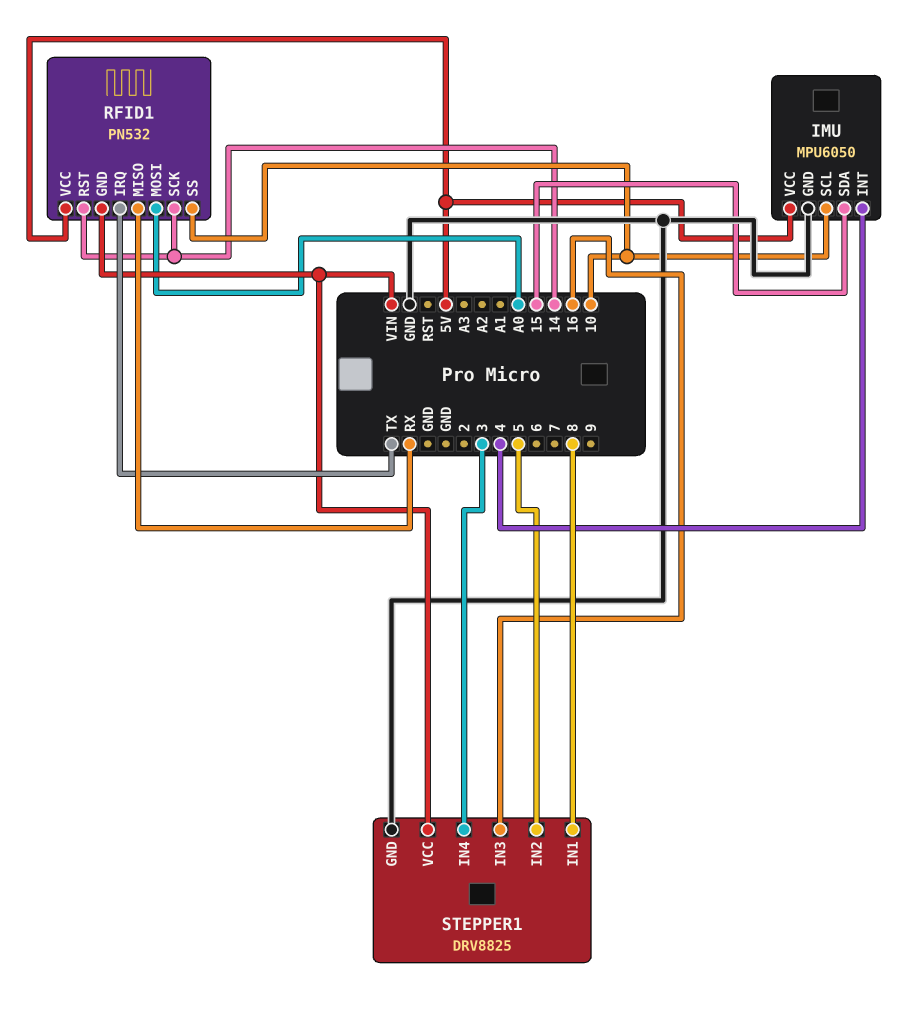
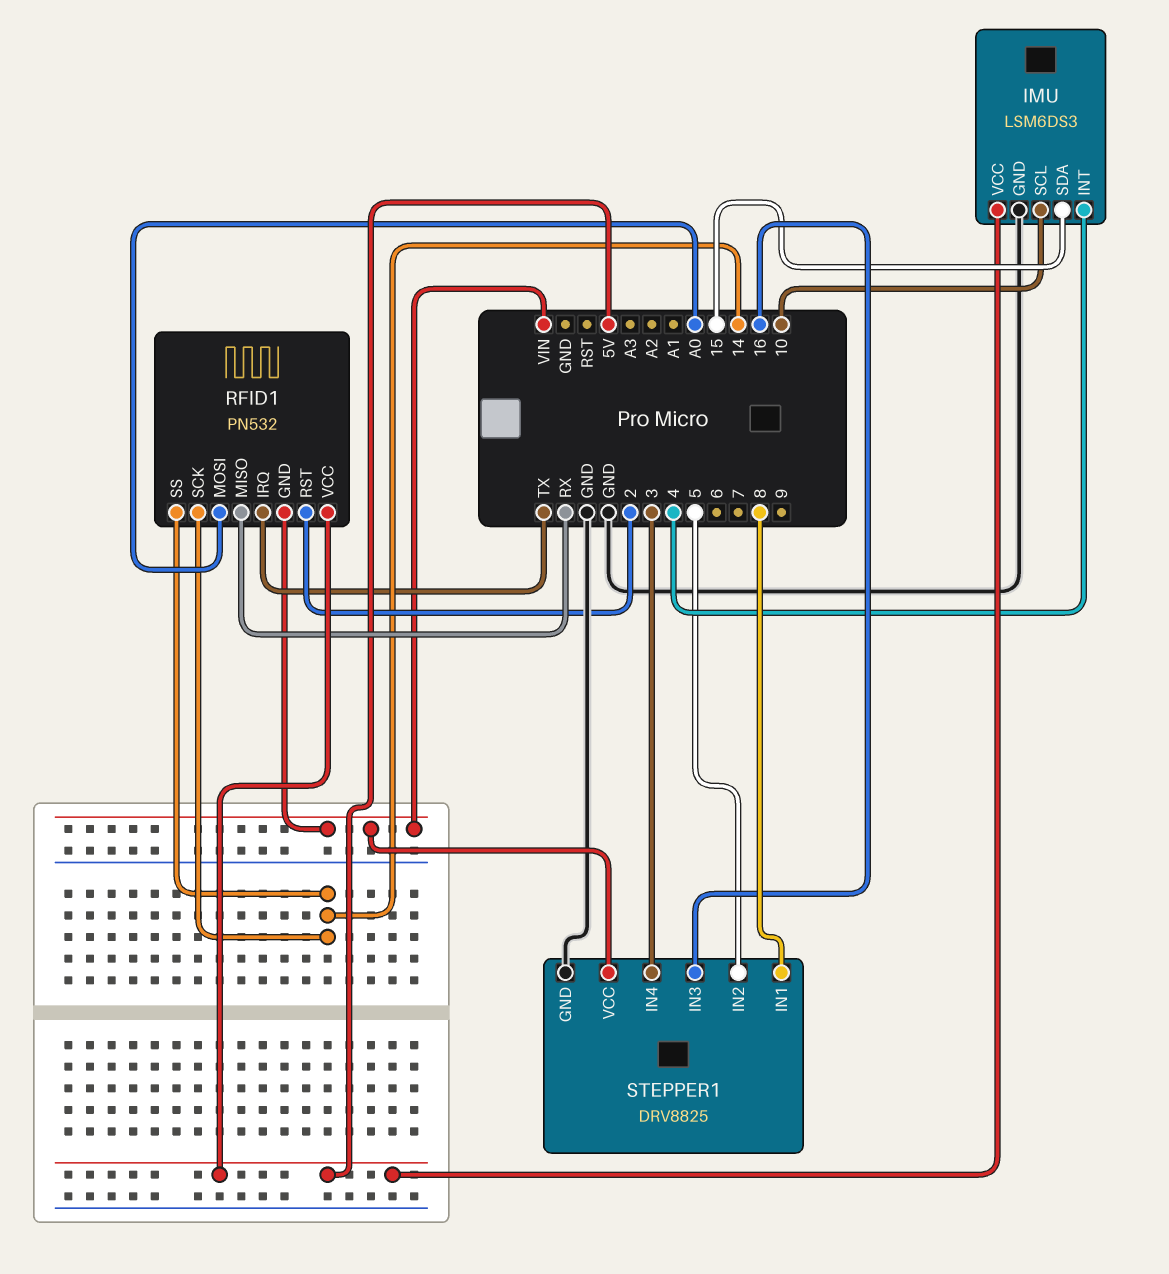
IMU: MPU6050 -> LSM6DS3
RFID1 pin RST: 14 -> 2
RFID1 pin SS: 10 -> 14

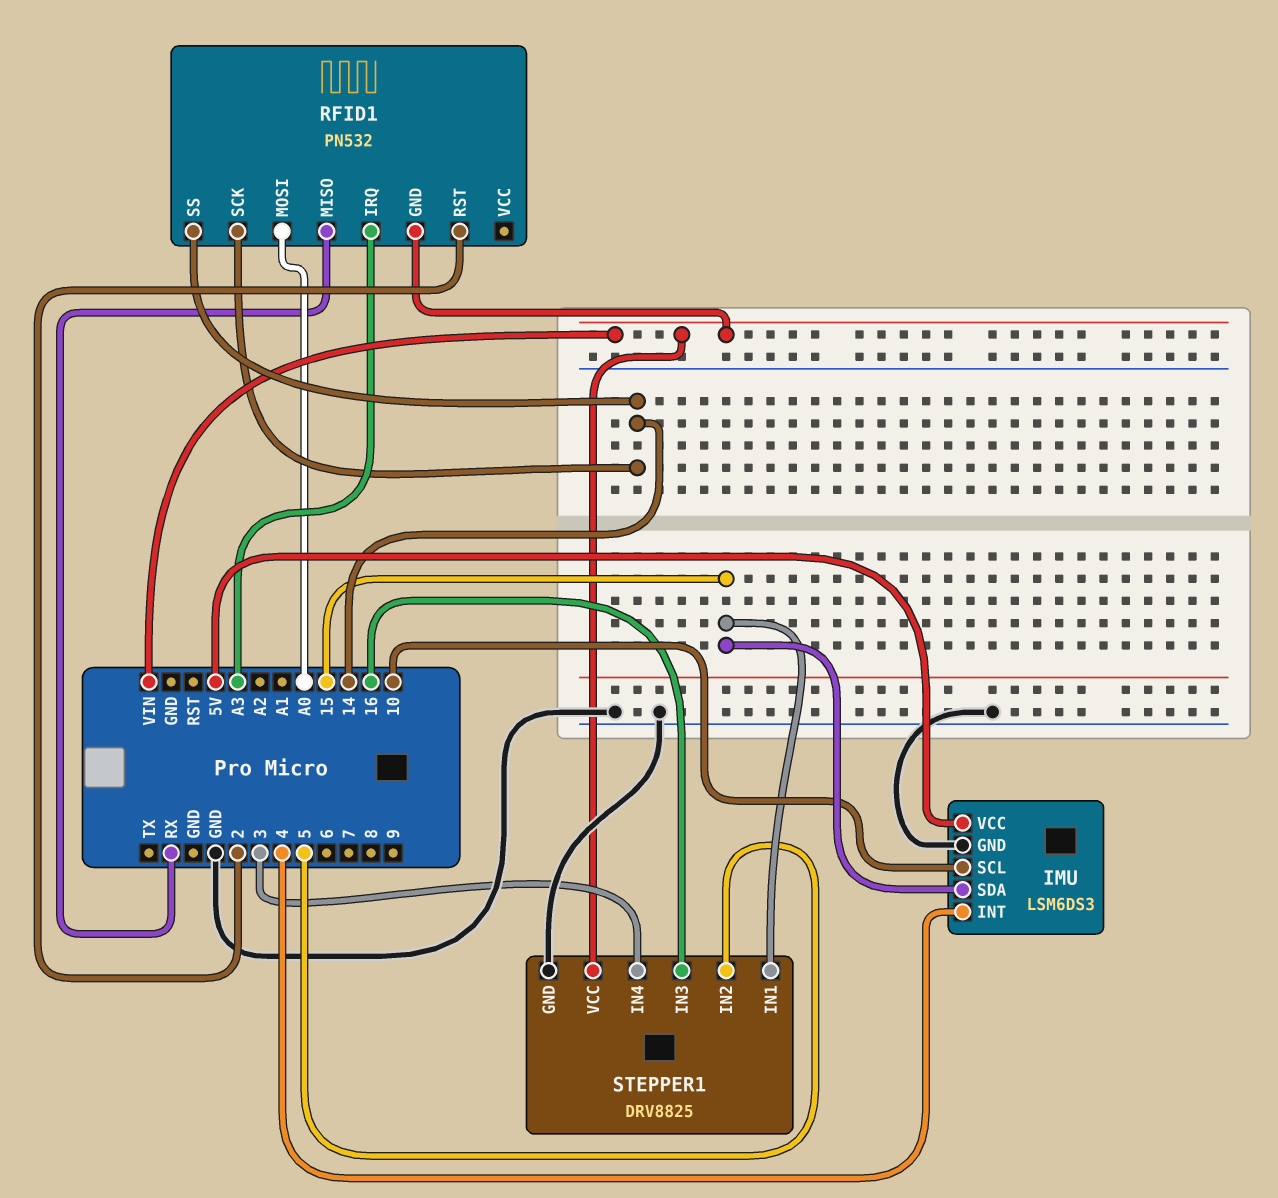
RFID1 pin IRQ: TX -> A3
RFID1 pin VCC: 5V -> none
STEPPER1 pin IN1: 8 -> 15

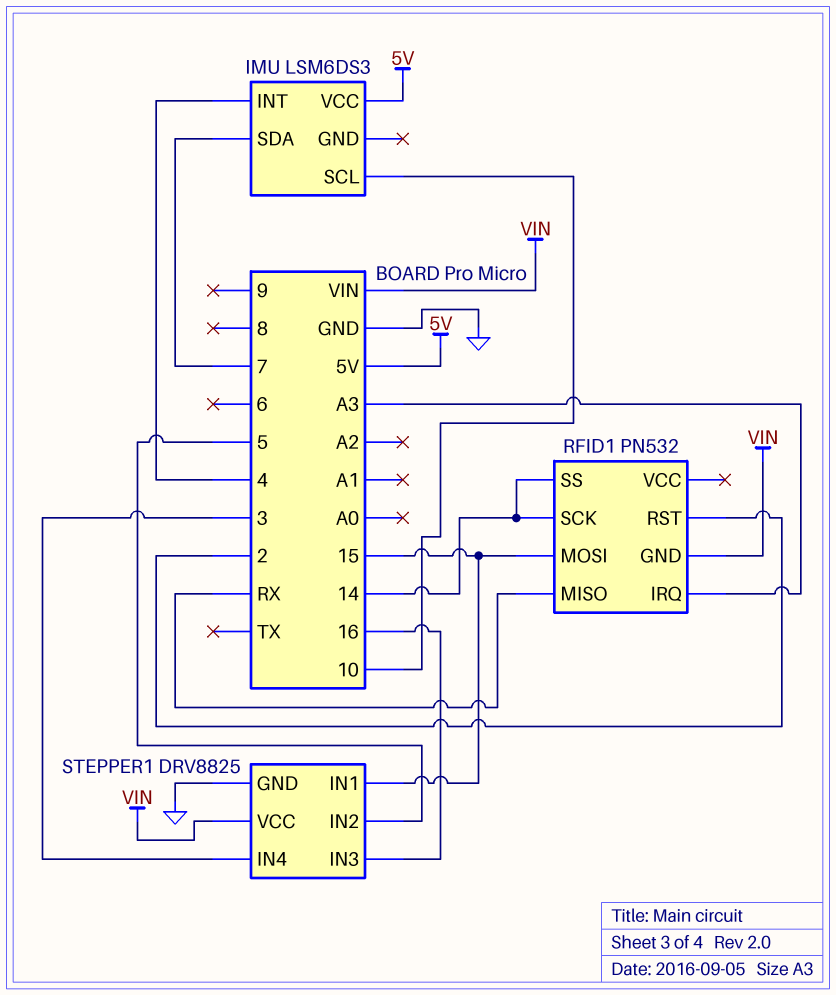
IMU pin GND: GND -> none
IMU pin SDA: 15 -> 7
RFID1 pin MOSI: A0 -> 15

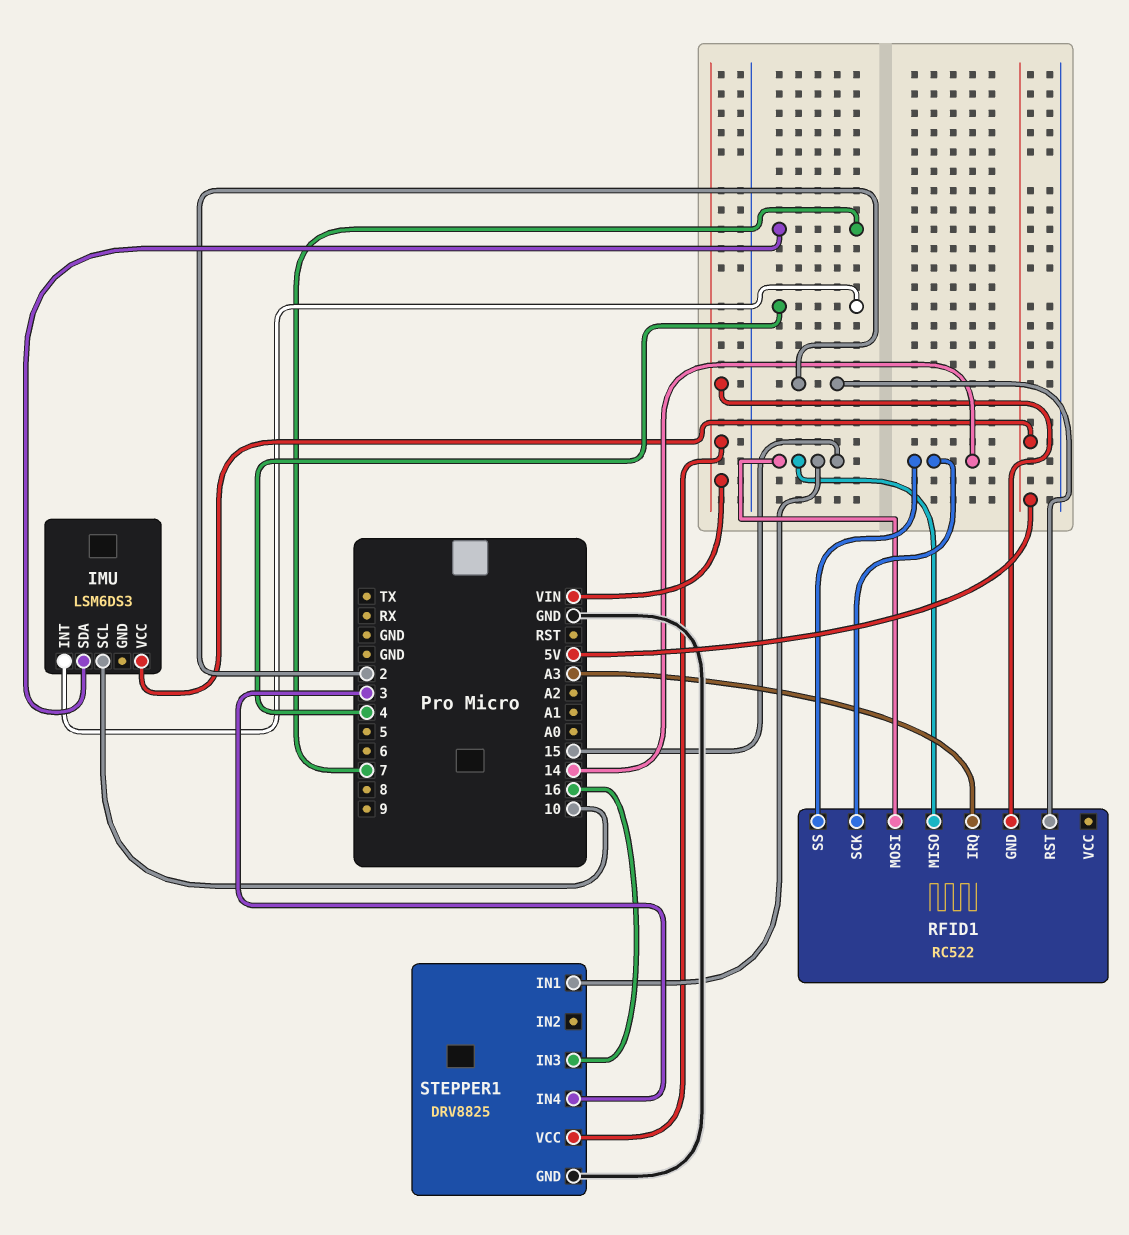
RFID1: PN532 -> RC522
RFID1 pin MISO: RX -> 15
STEPPER1 pin IN2: 5 -> none

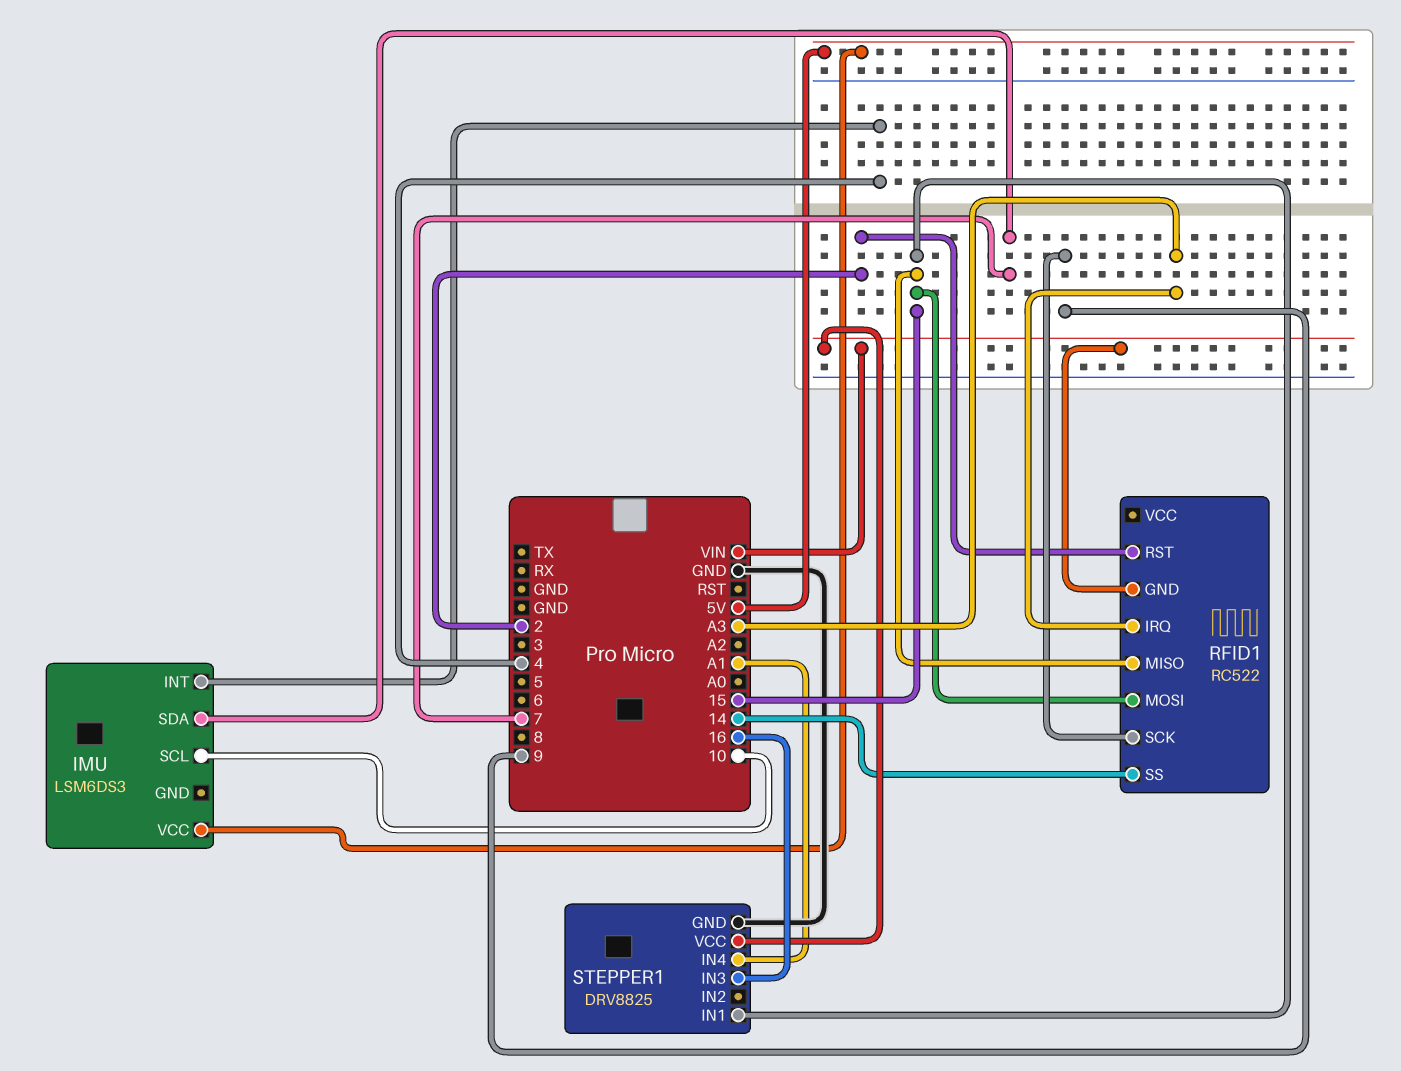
RFID1 pin SCK: 14 -> 9
STEPPER1 pin IN4: 3 -> A1

